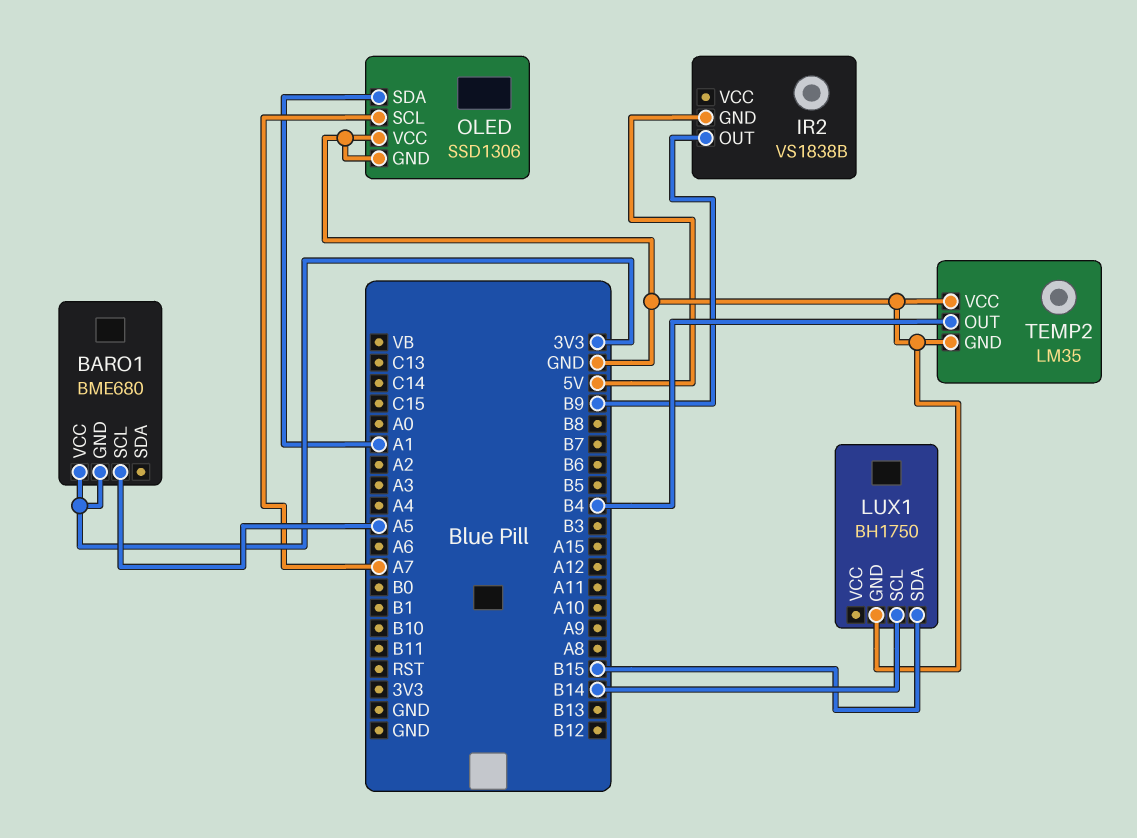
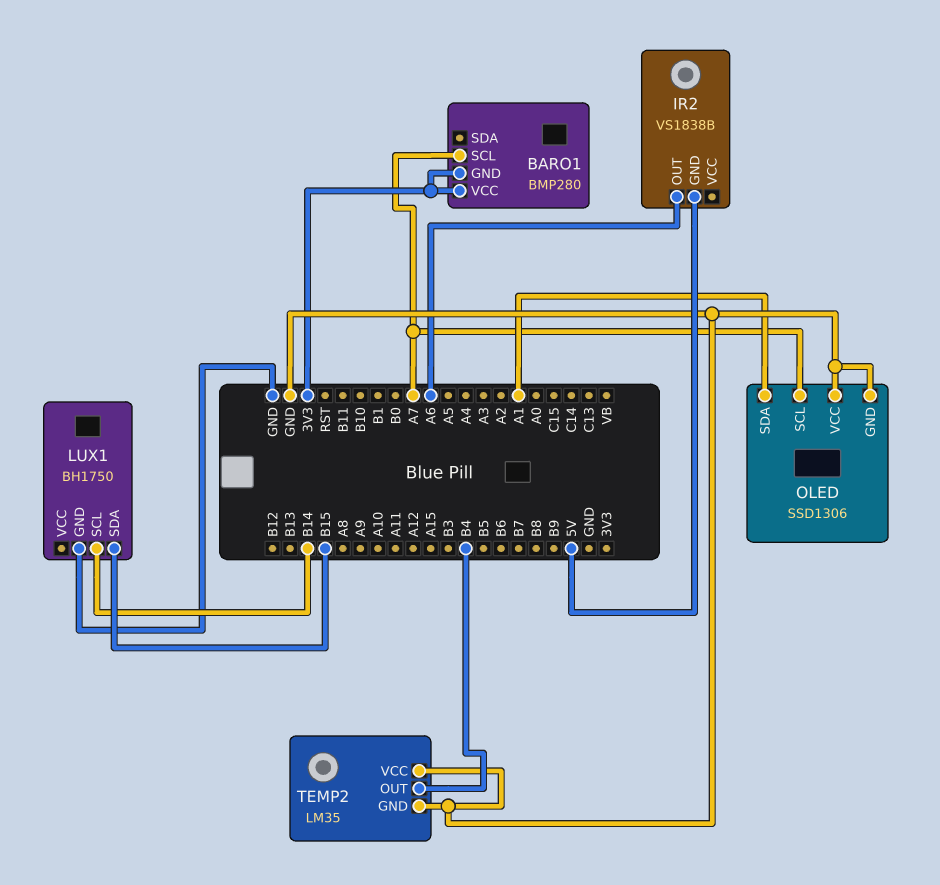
BARO1: BME680 -> BMP280
BARO1 pin SCL: A5 -> A7
IR2 pin OUT: B9 -> A6

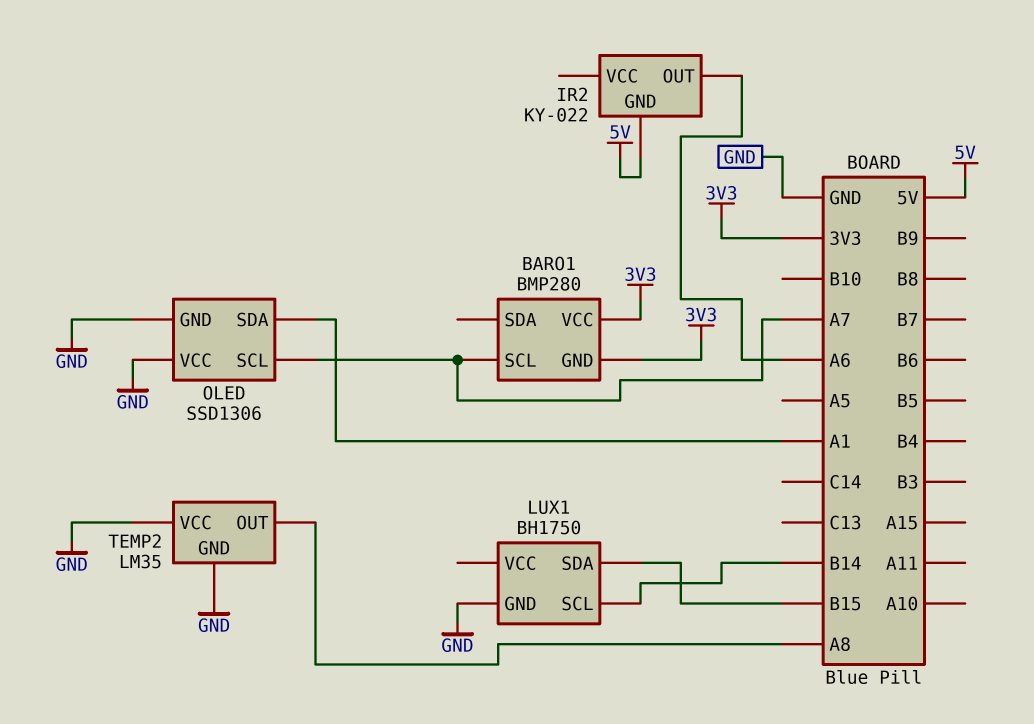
IR2: VS1838B -> KY-022
TEMP2 pin OUT: B4 -> A8

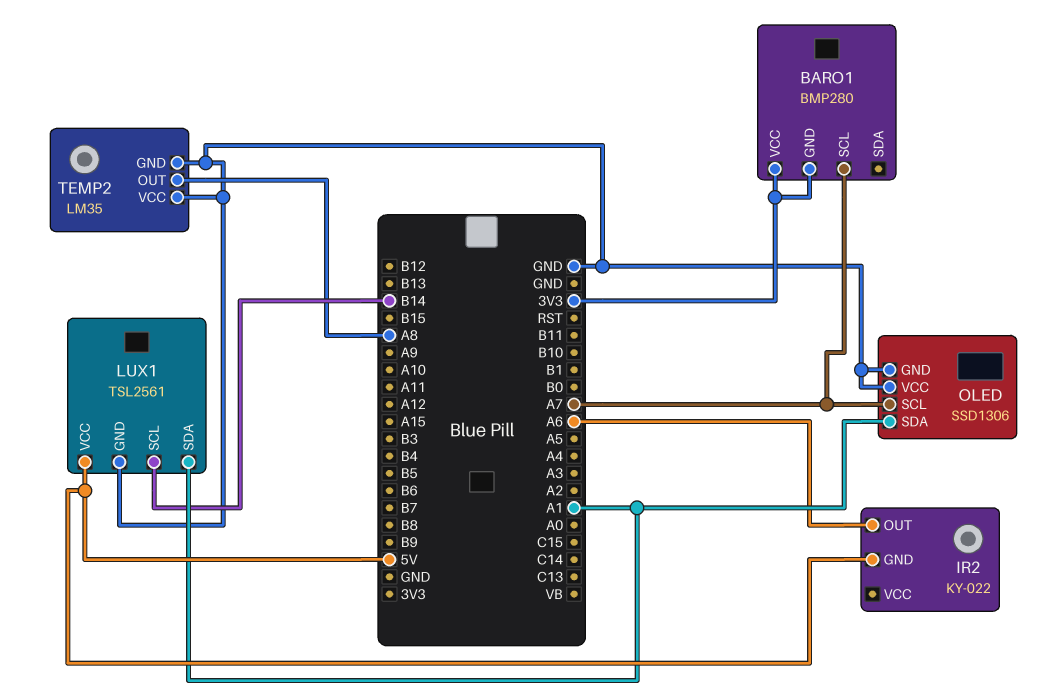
LUX1: BH1750 -> TSL2561
LUX1 pin SDA: B15 -> A1
LUX1 pin VCC: none -> 5V

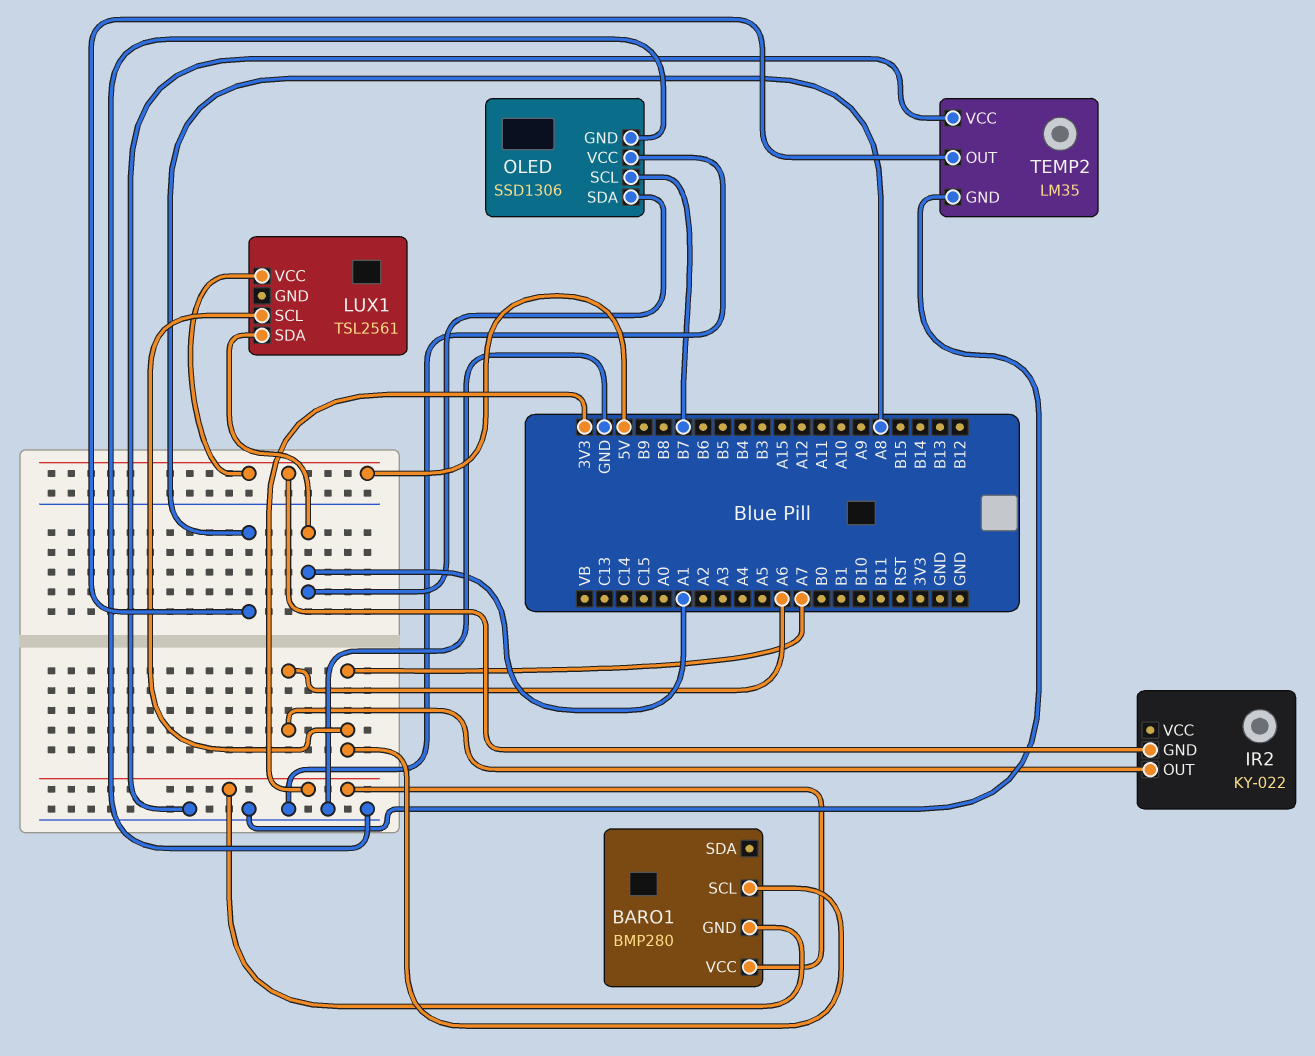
LUX1 pin GND: GND -> none
LUX1 pin SCL: B14 -> A7
OLED pin SCL: A7 -> B7

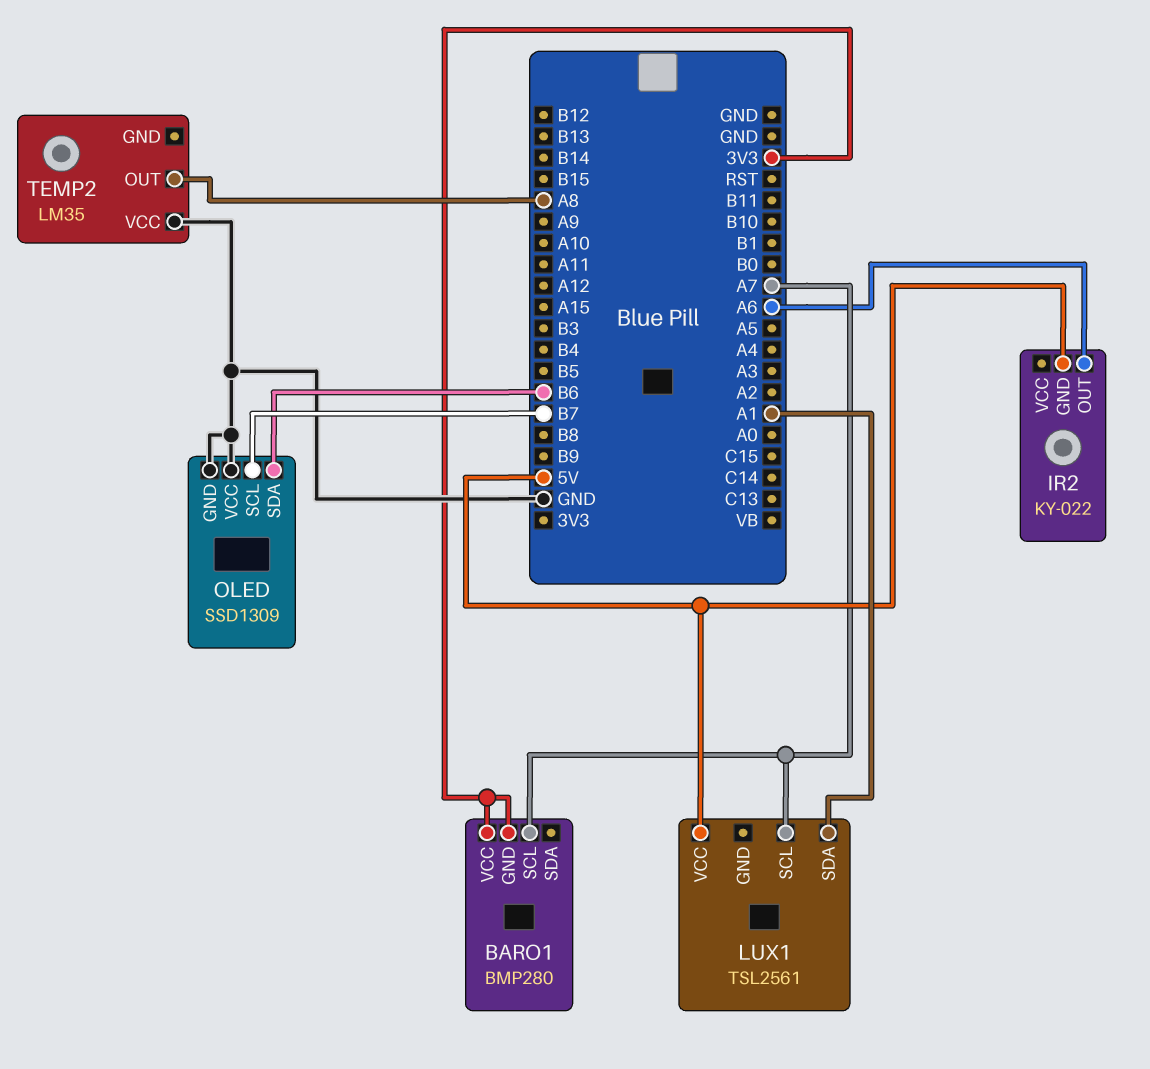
OLED: SSD1306 -> SSD1309
OLED pin SDA: A1 -> B6
TEMP2 pin GND: GND -> none

